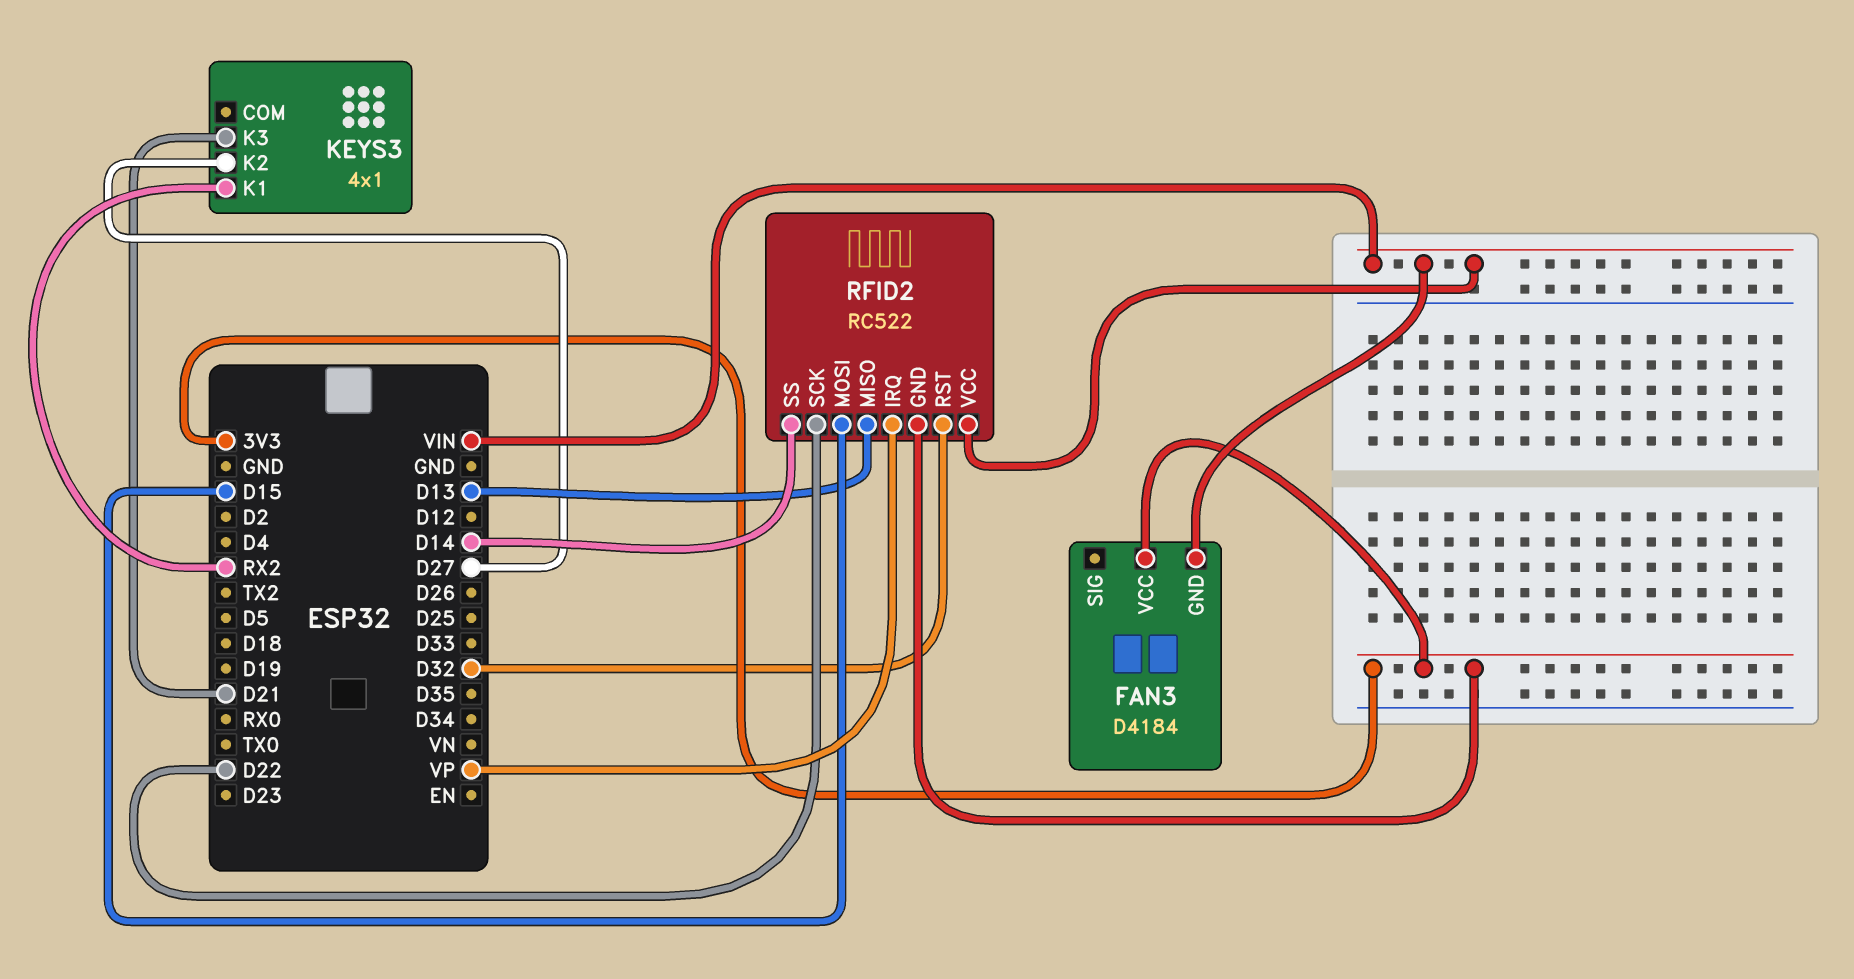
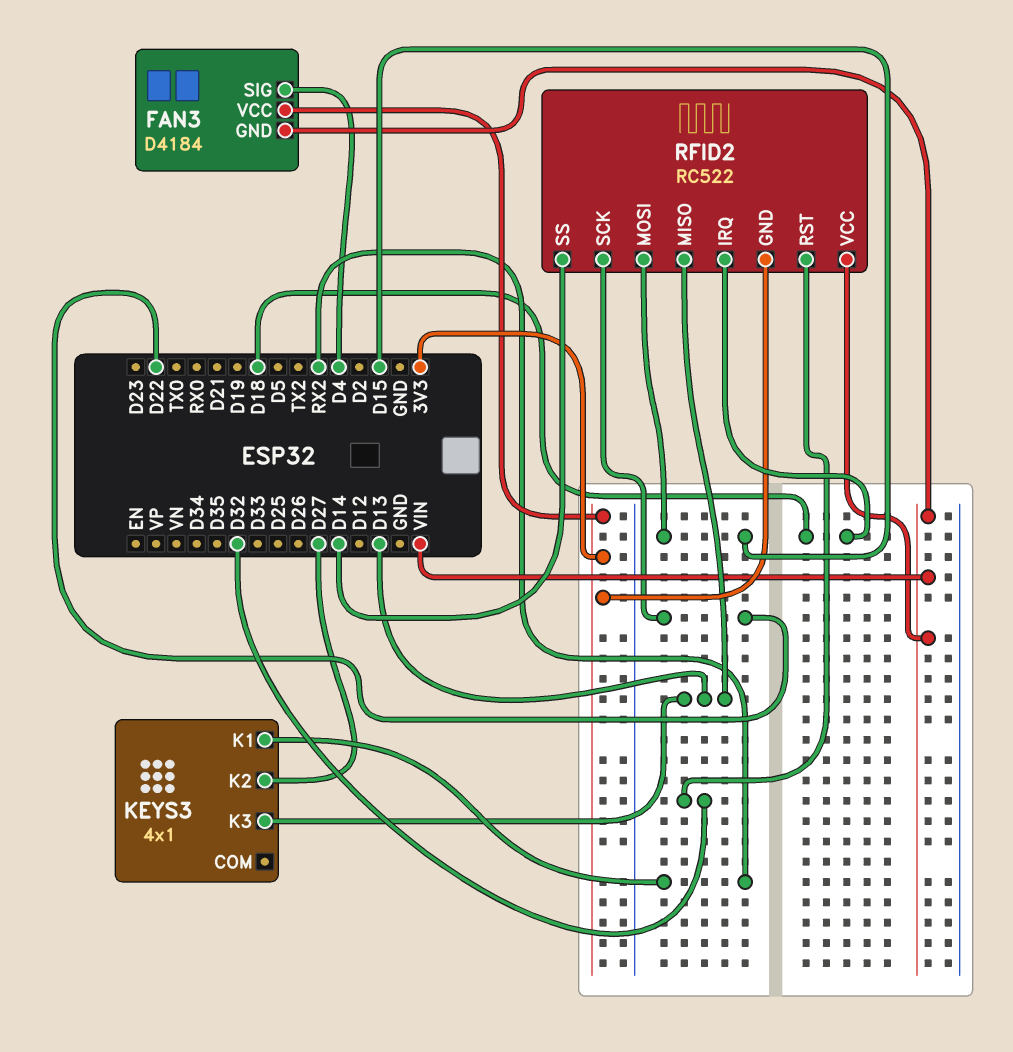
FAN3 pin SIG: none -> D4
KEYS3 pin K3: D21 -> D13
RFID2 pin IRQ: VP -> D18

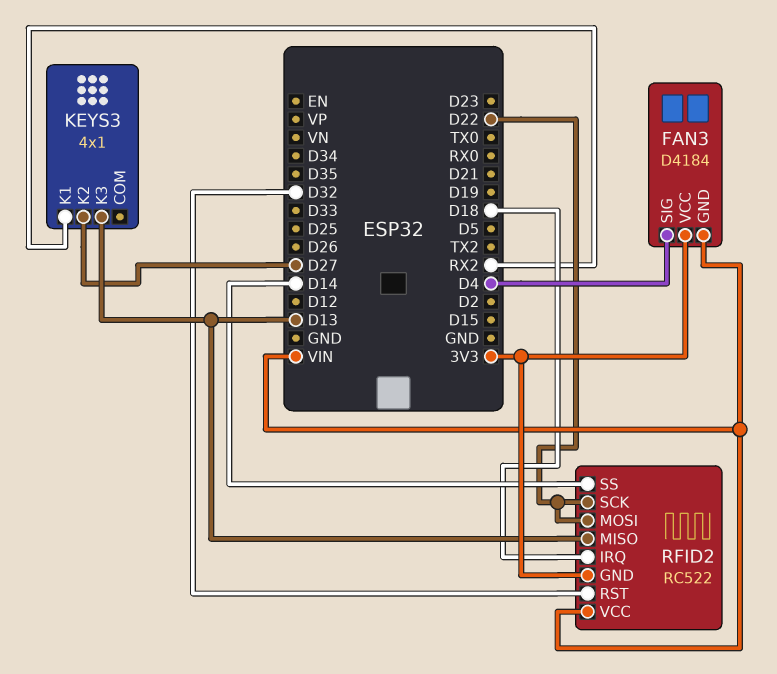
RFID2 pin MOSI: D15 -> D22

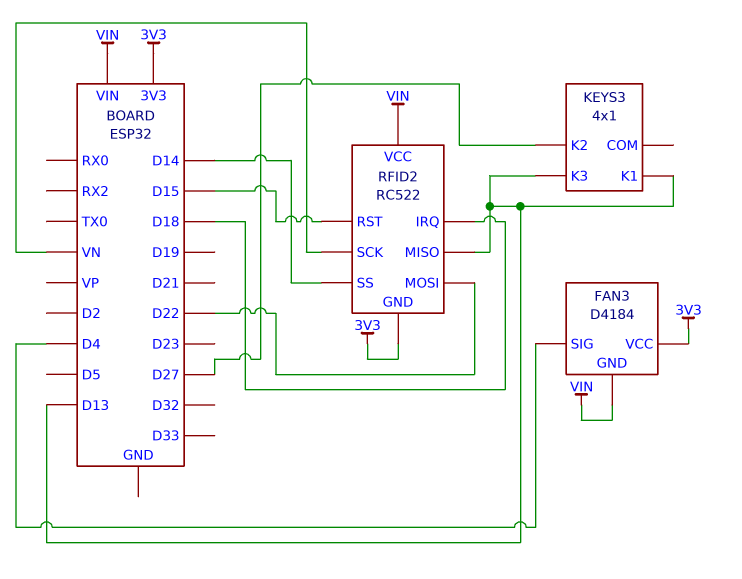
KEYS3 pin K1: RX2 -> D13
RFID2 pin RST: D32 -> D15
RFID2 pin SCK: D22 -> VN

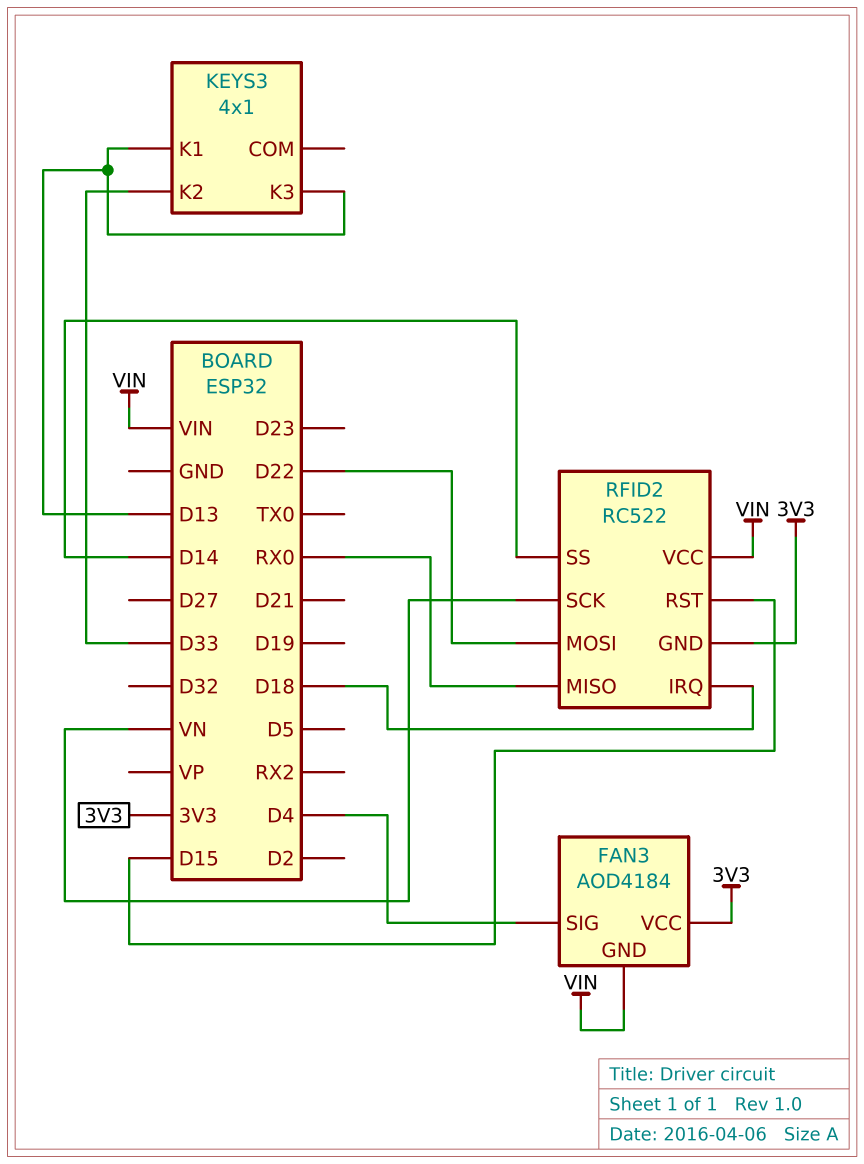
FAN3: D4184 -> AOD4184
KEYS3 pin K2: D27 -> D33
RFID2 pin MISO: D13 -> RX0

